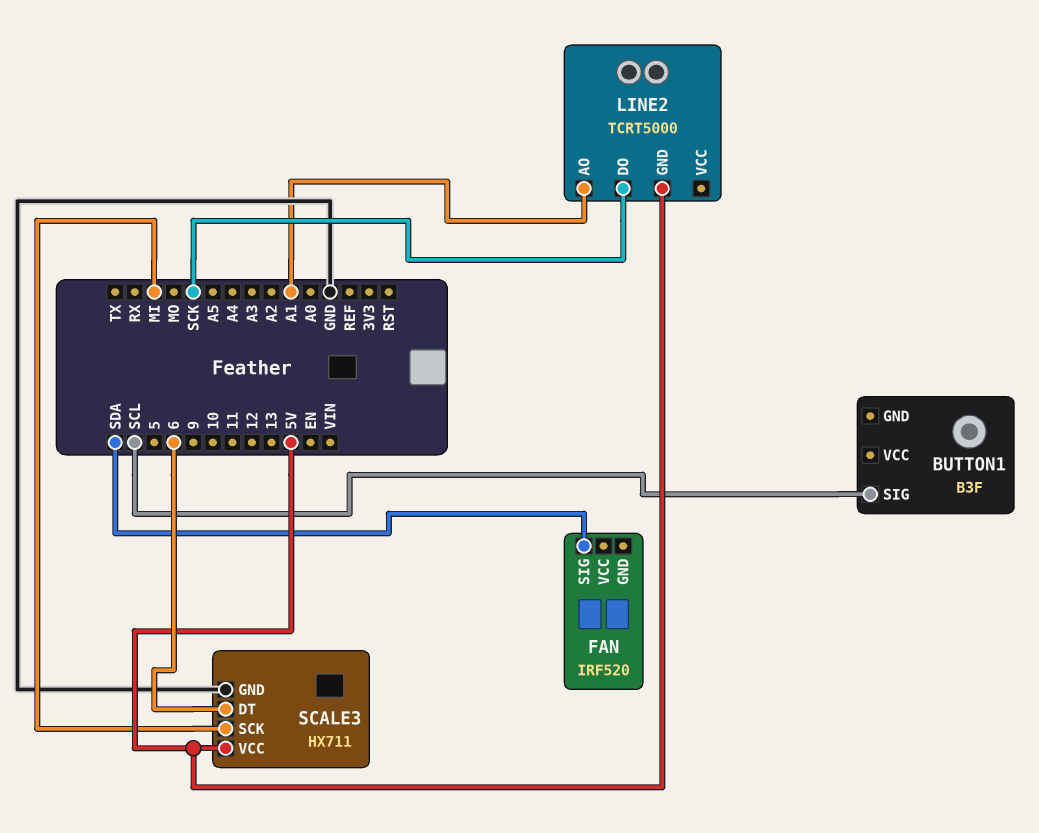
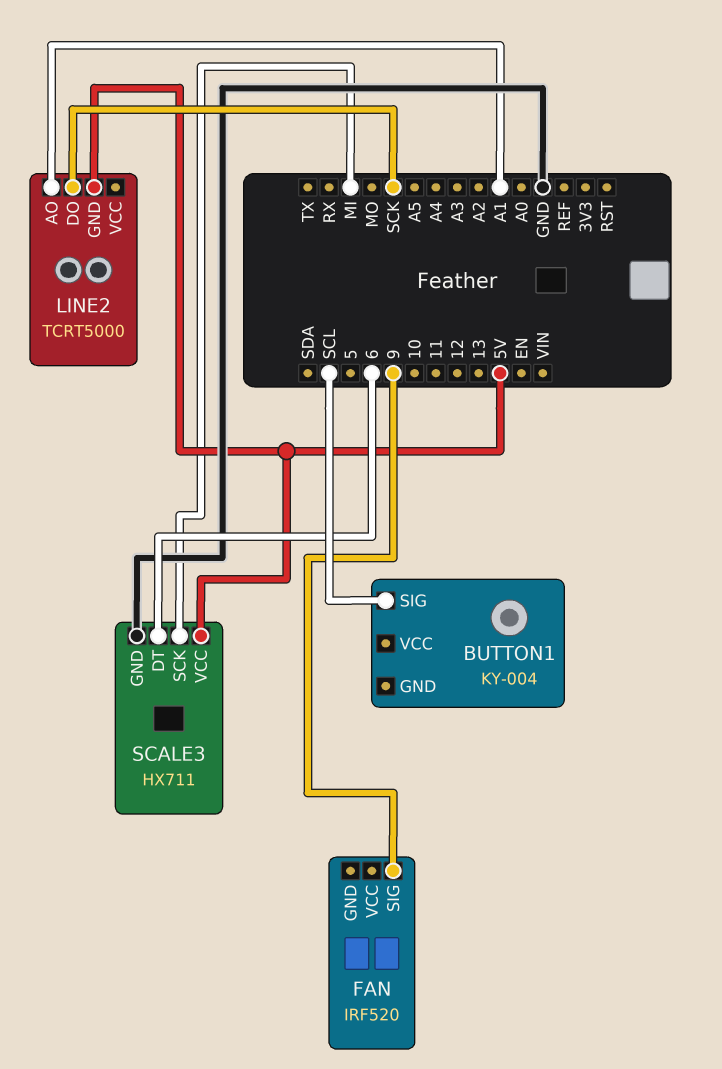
BUTTON1: B3F -> KY-004
FAN pin SIG: SDA -> 9

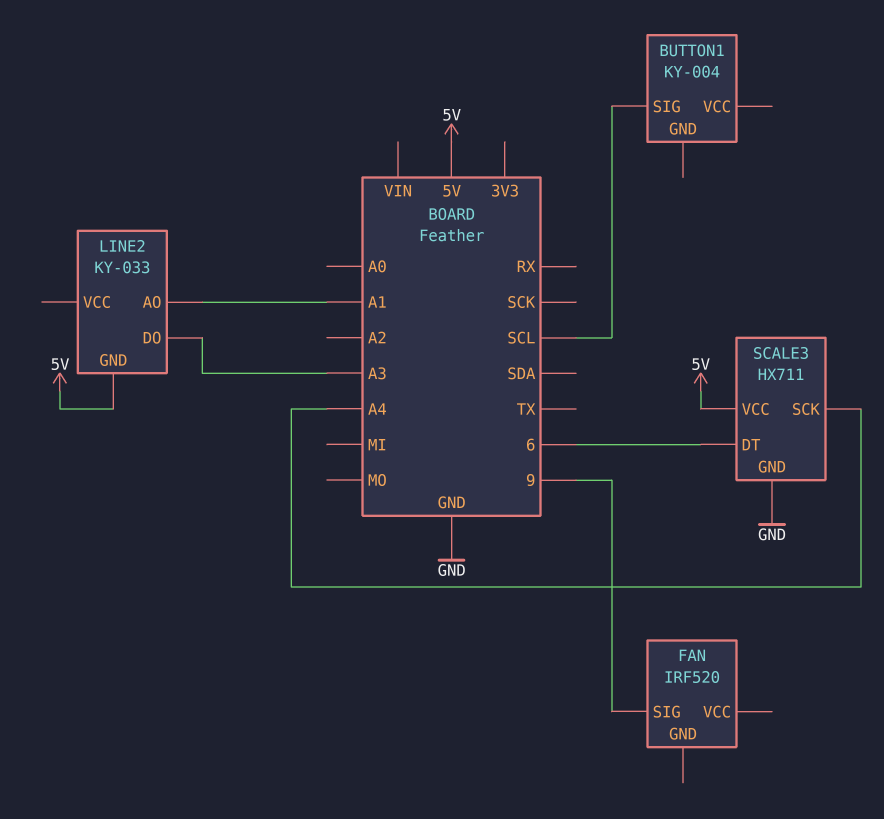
LINE2: TCRT5000 -> KY-033
LINE2 pin DO: SCK -> A3
SCALE3 pin SCK: MI -> A4

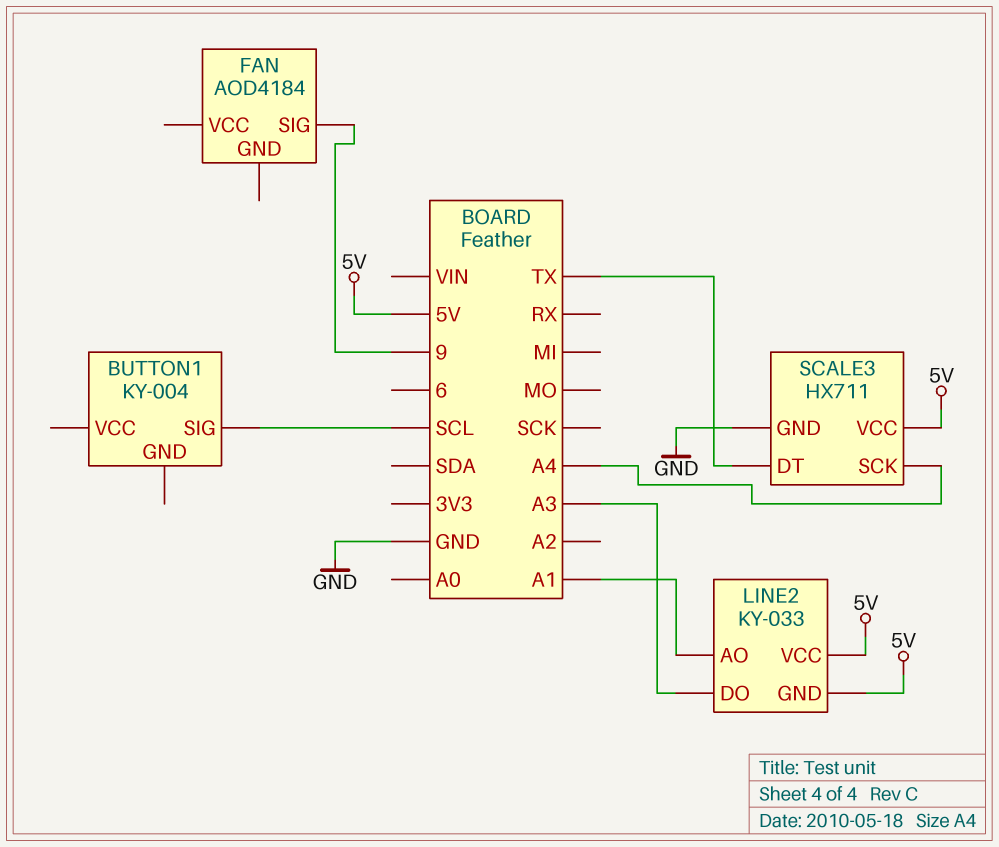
FAN: IRF520 -> AOD4184
LINE2 pin VCC: none -> 5V
SCALE3 pin DT: 6 -> TX

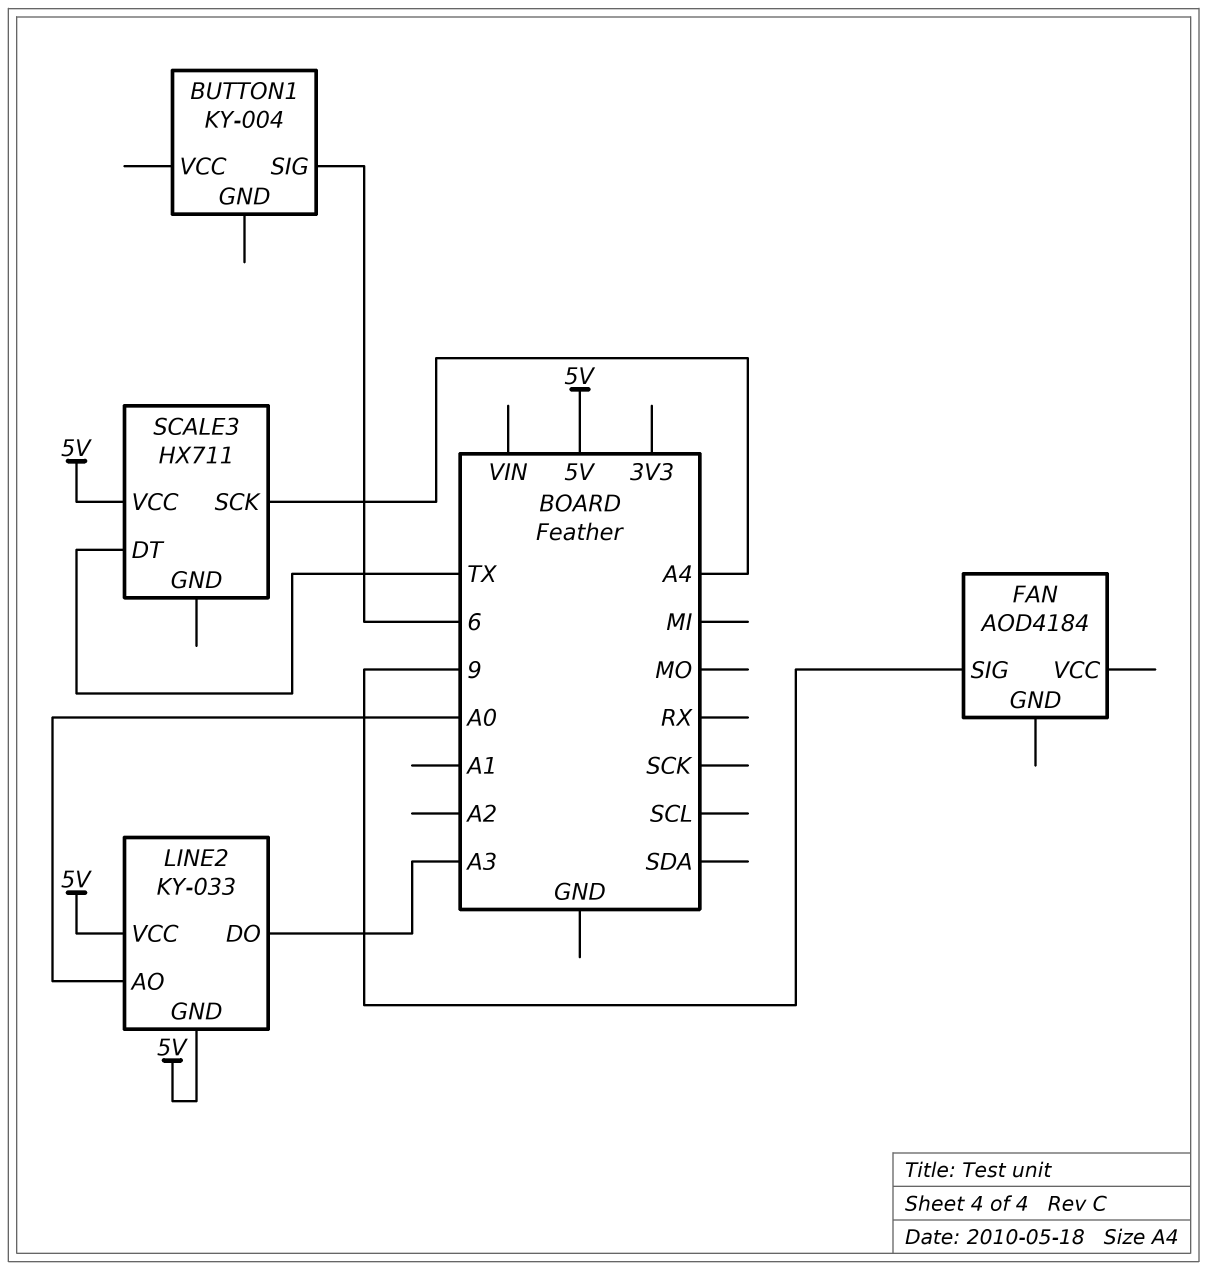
BUTTON1 pin SIG: SCL -> 6
LINE2 pin AO: A1 -> A0
SCALE3 pin GND: GND -> none

